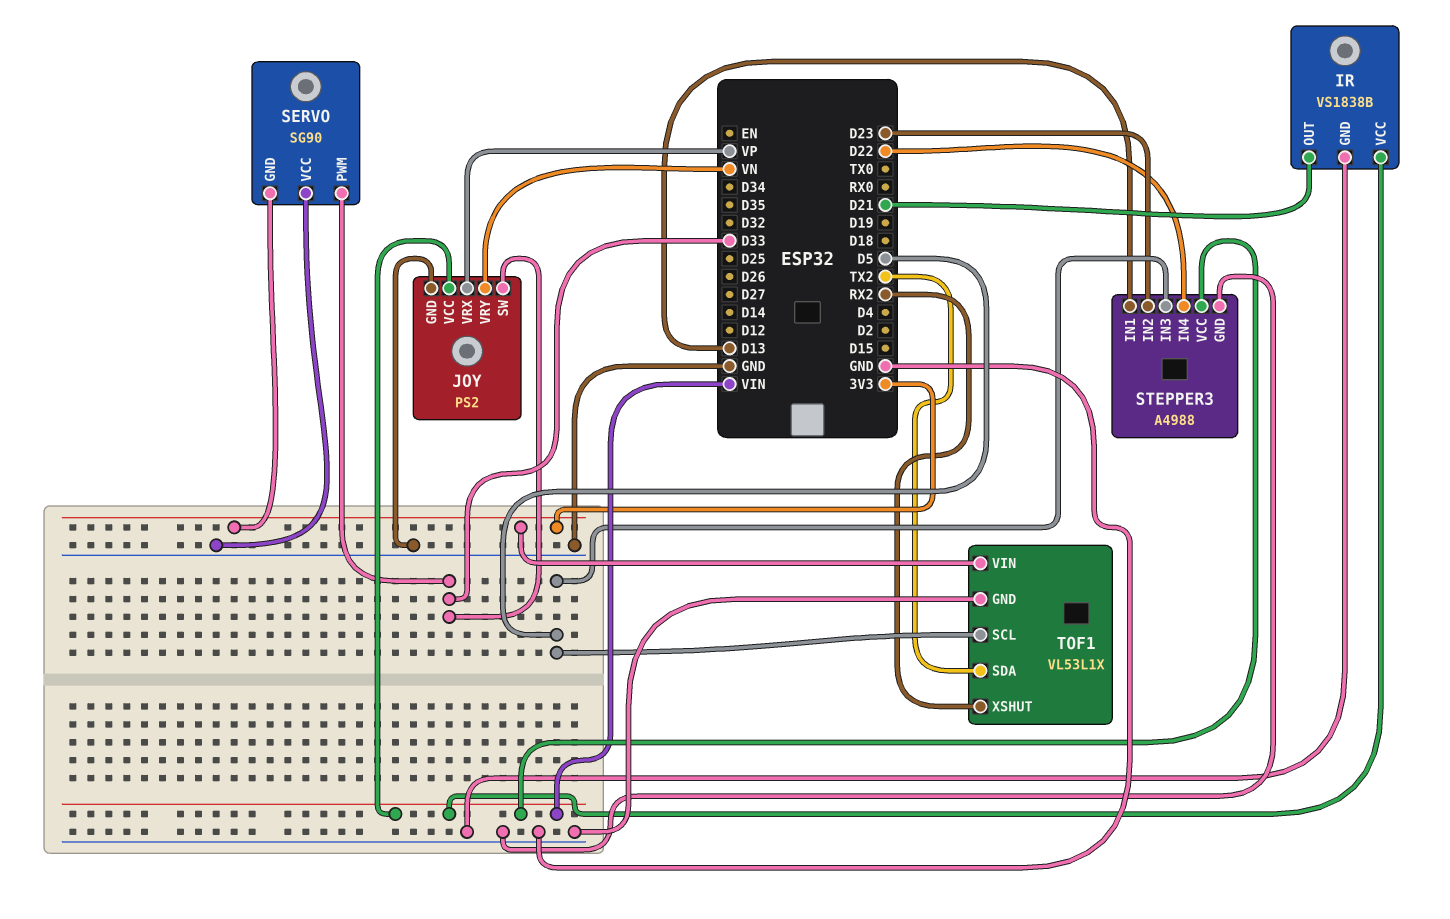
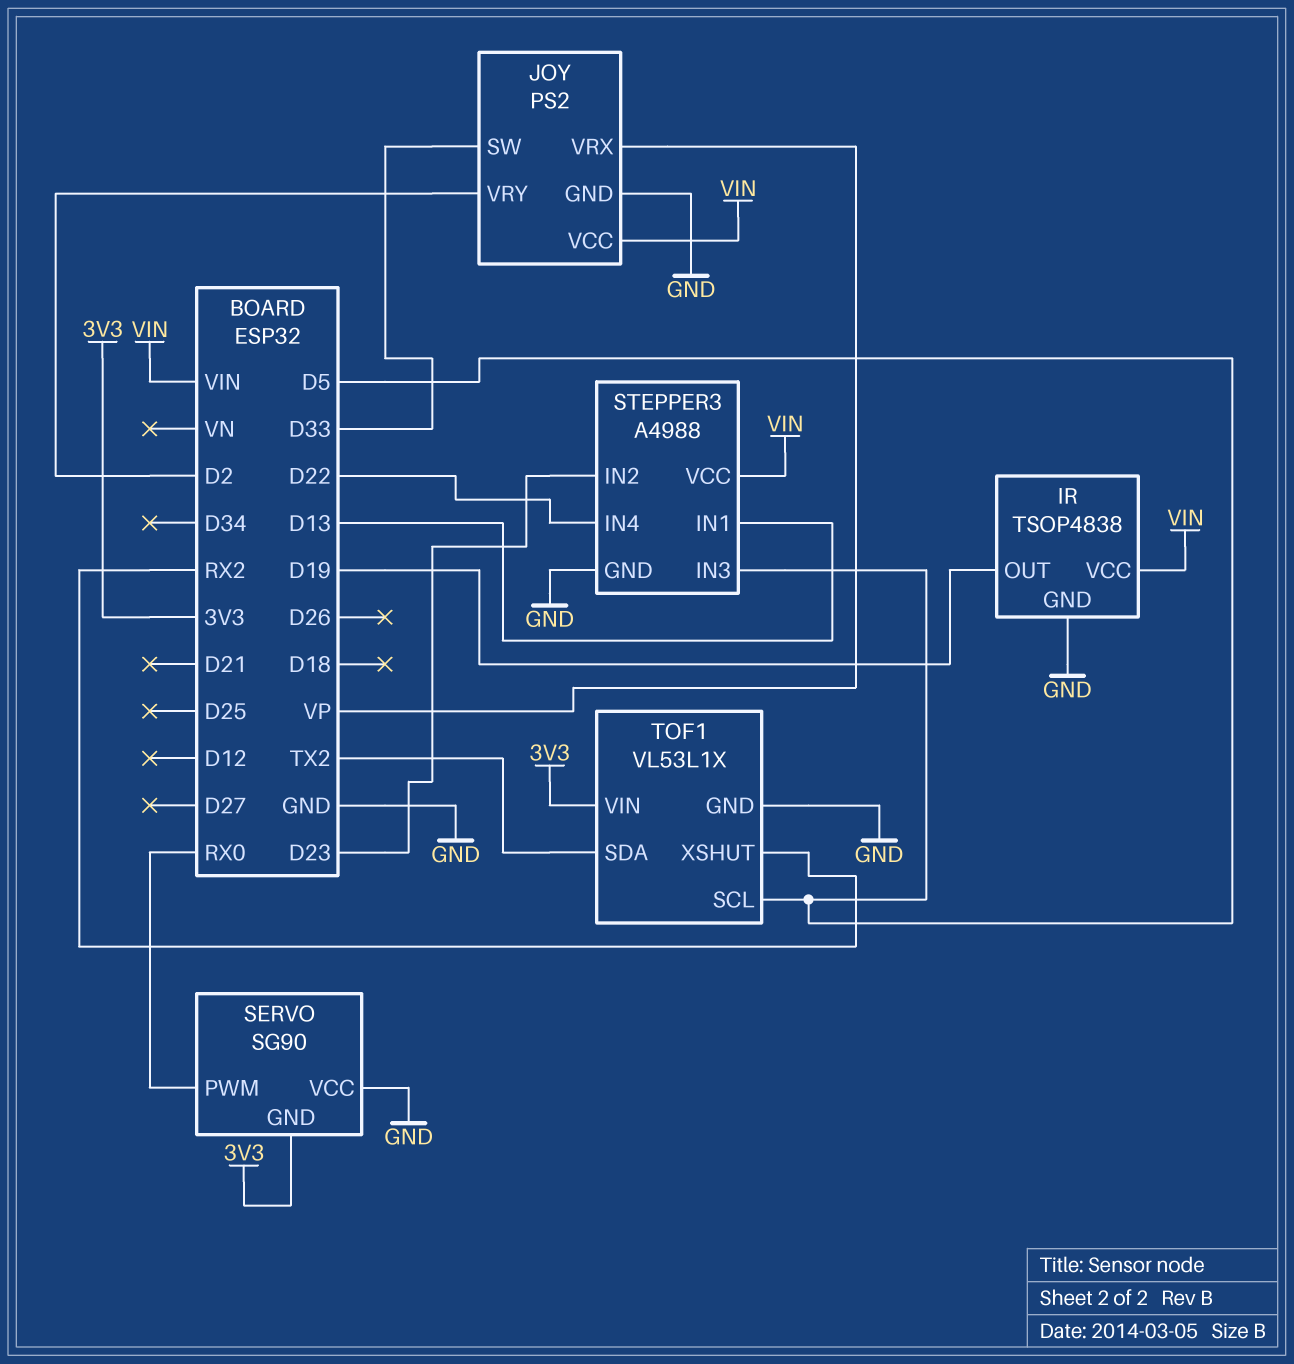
IR: VS1838B -> TSOP4838
IR pin OUT: D21 -> D19
JOY pin VRY: VN -> D2
SERVO pin PWM: D33 -> RX0

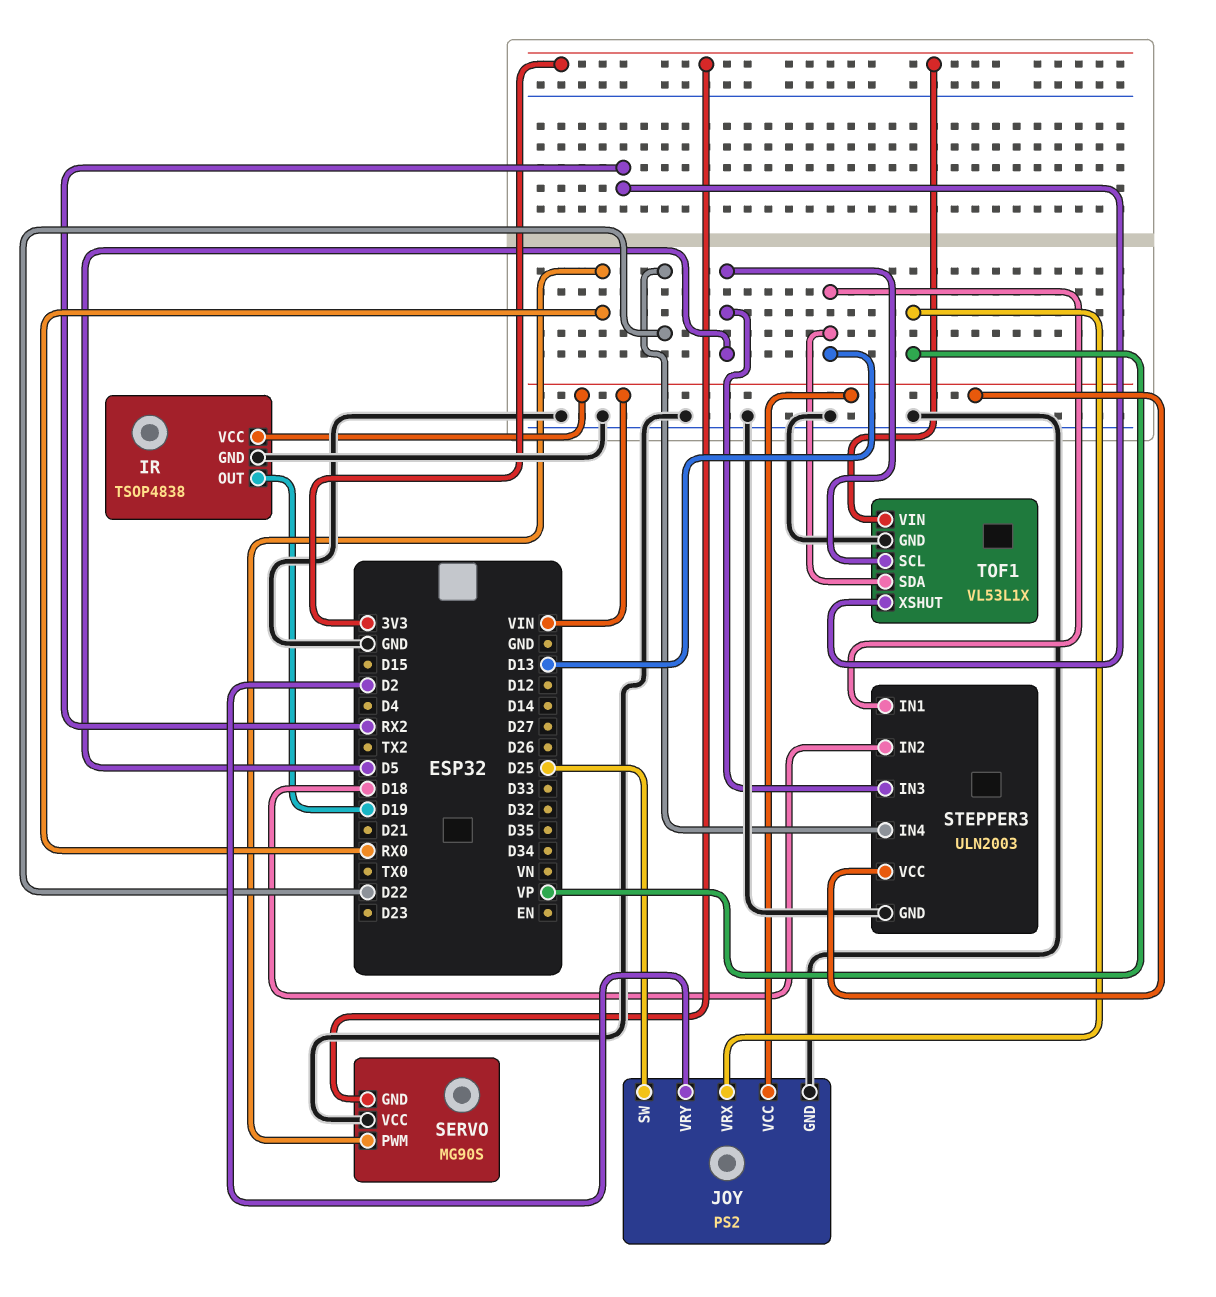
JOY pin SW: D33 -> D25
SERVO: SG90 -> MG90S
STEPPER3: A4988 -> ULN2003
STEPPER3 pin IN2: D23 -> D18
TOF1 pin SDA: TX2 -> D13

